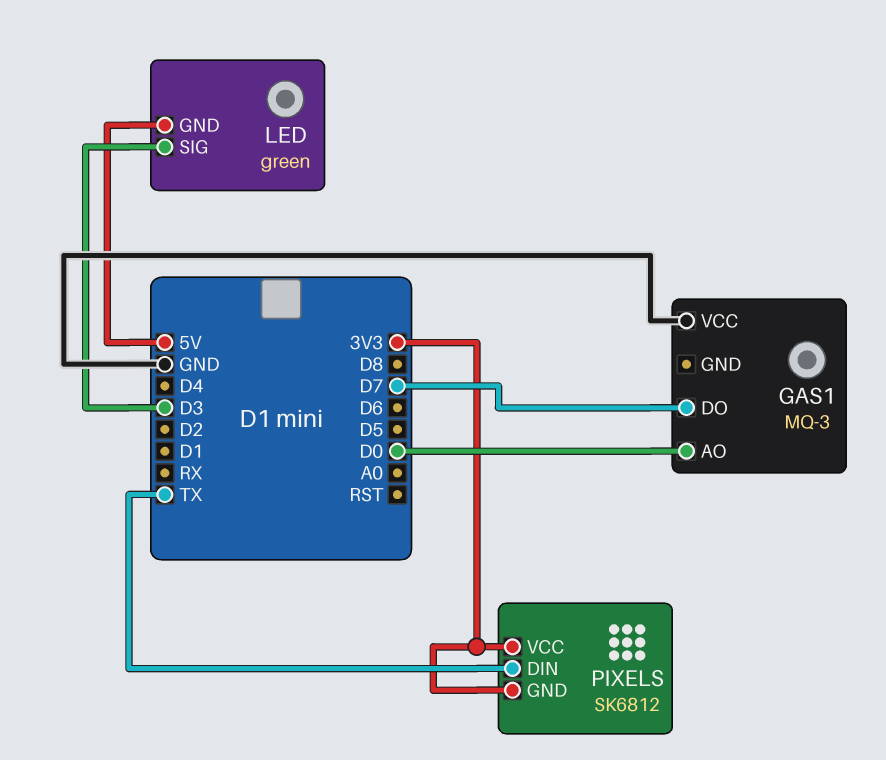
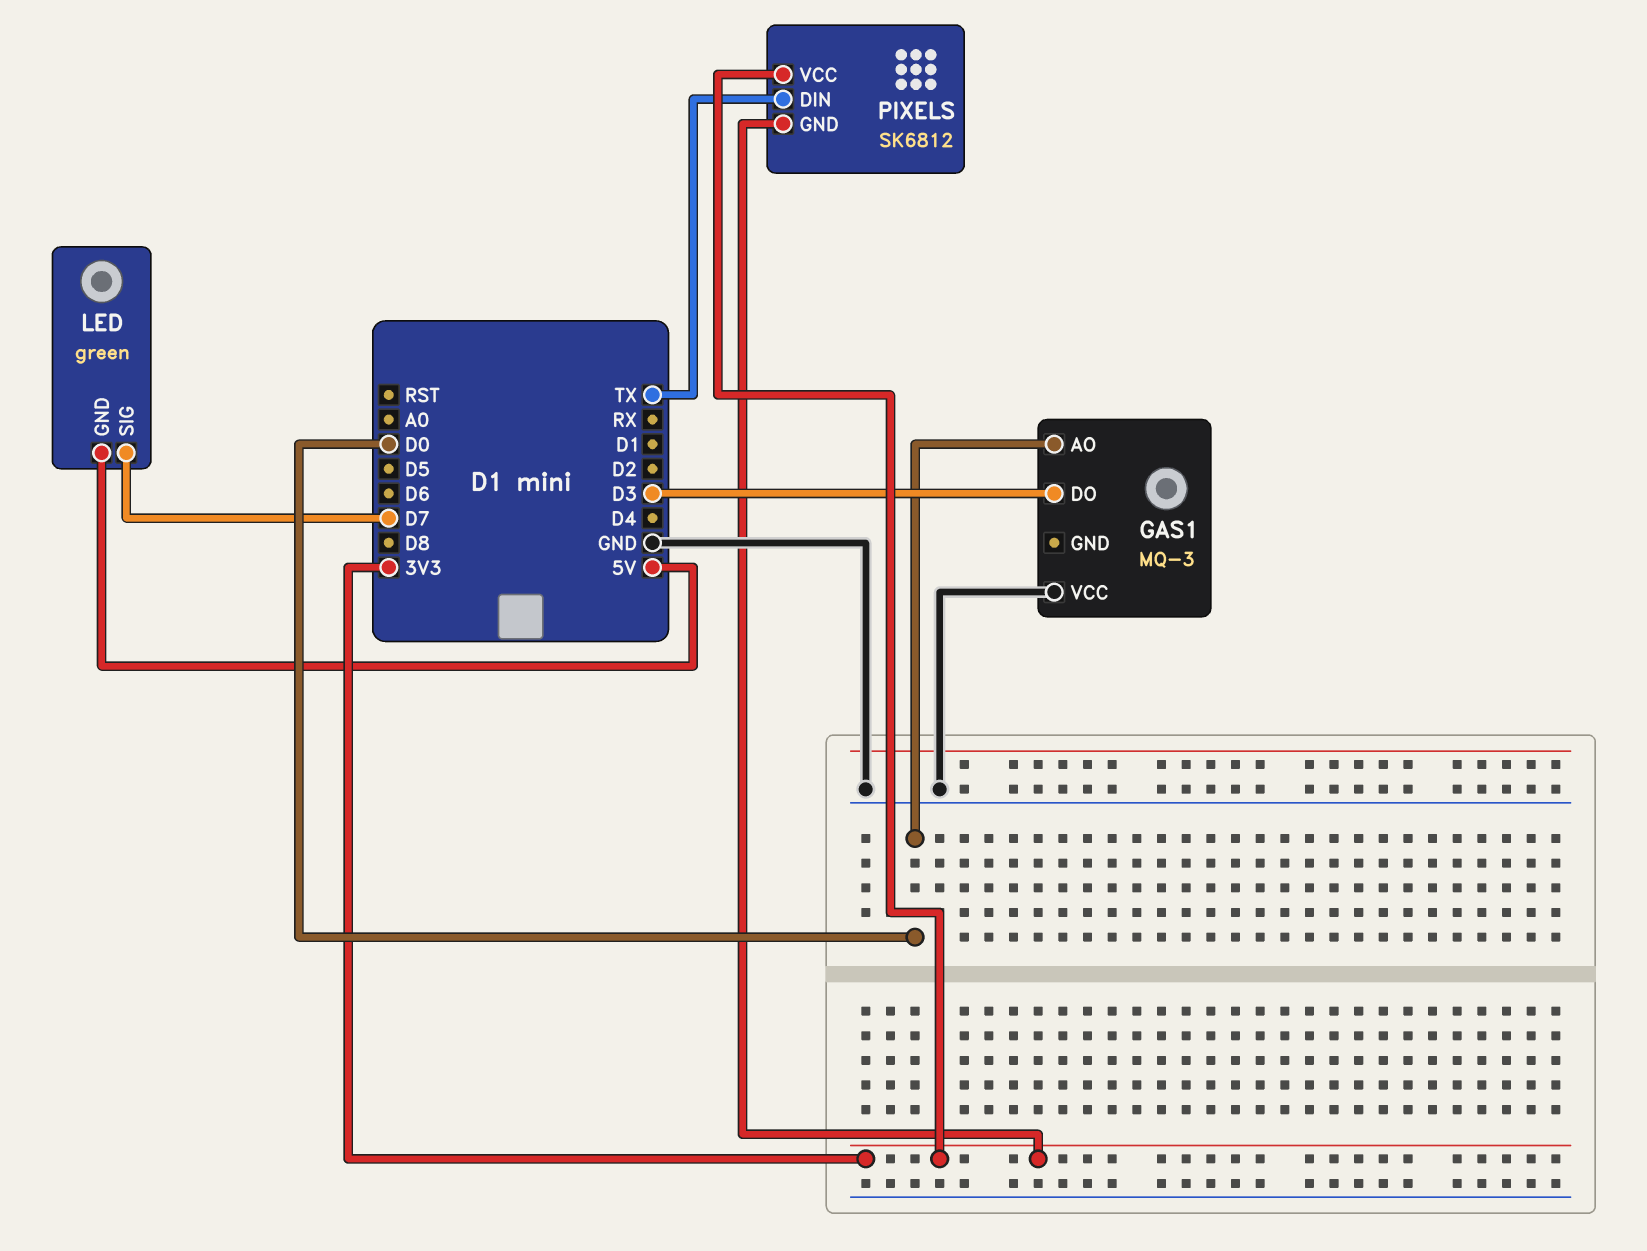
GAS1 pin DO: D7 -> D3
LED pin SIG: D3 -> D7

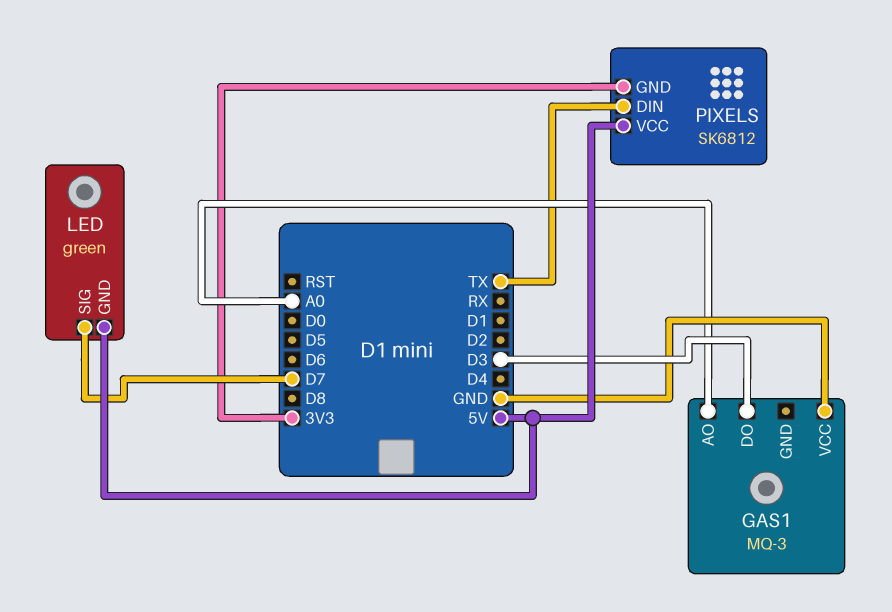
GAS1 pin AO: D0 -> A0
PIXELS pin VCC: 3V3 -> 5V

